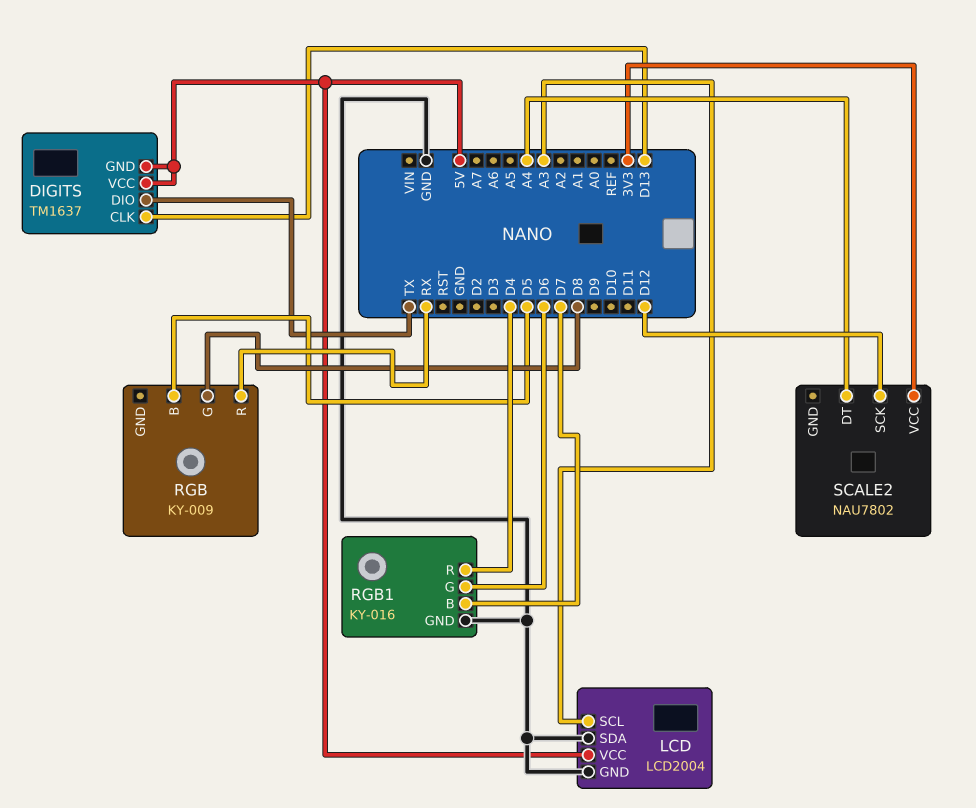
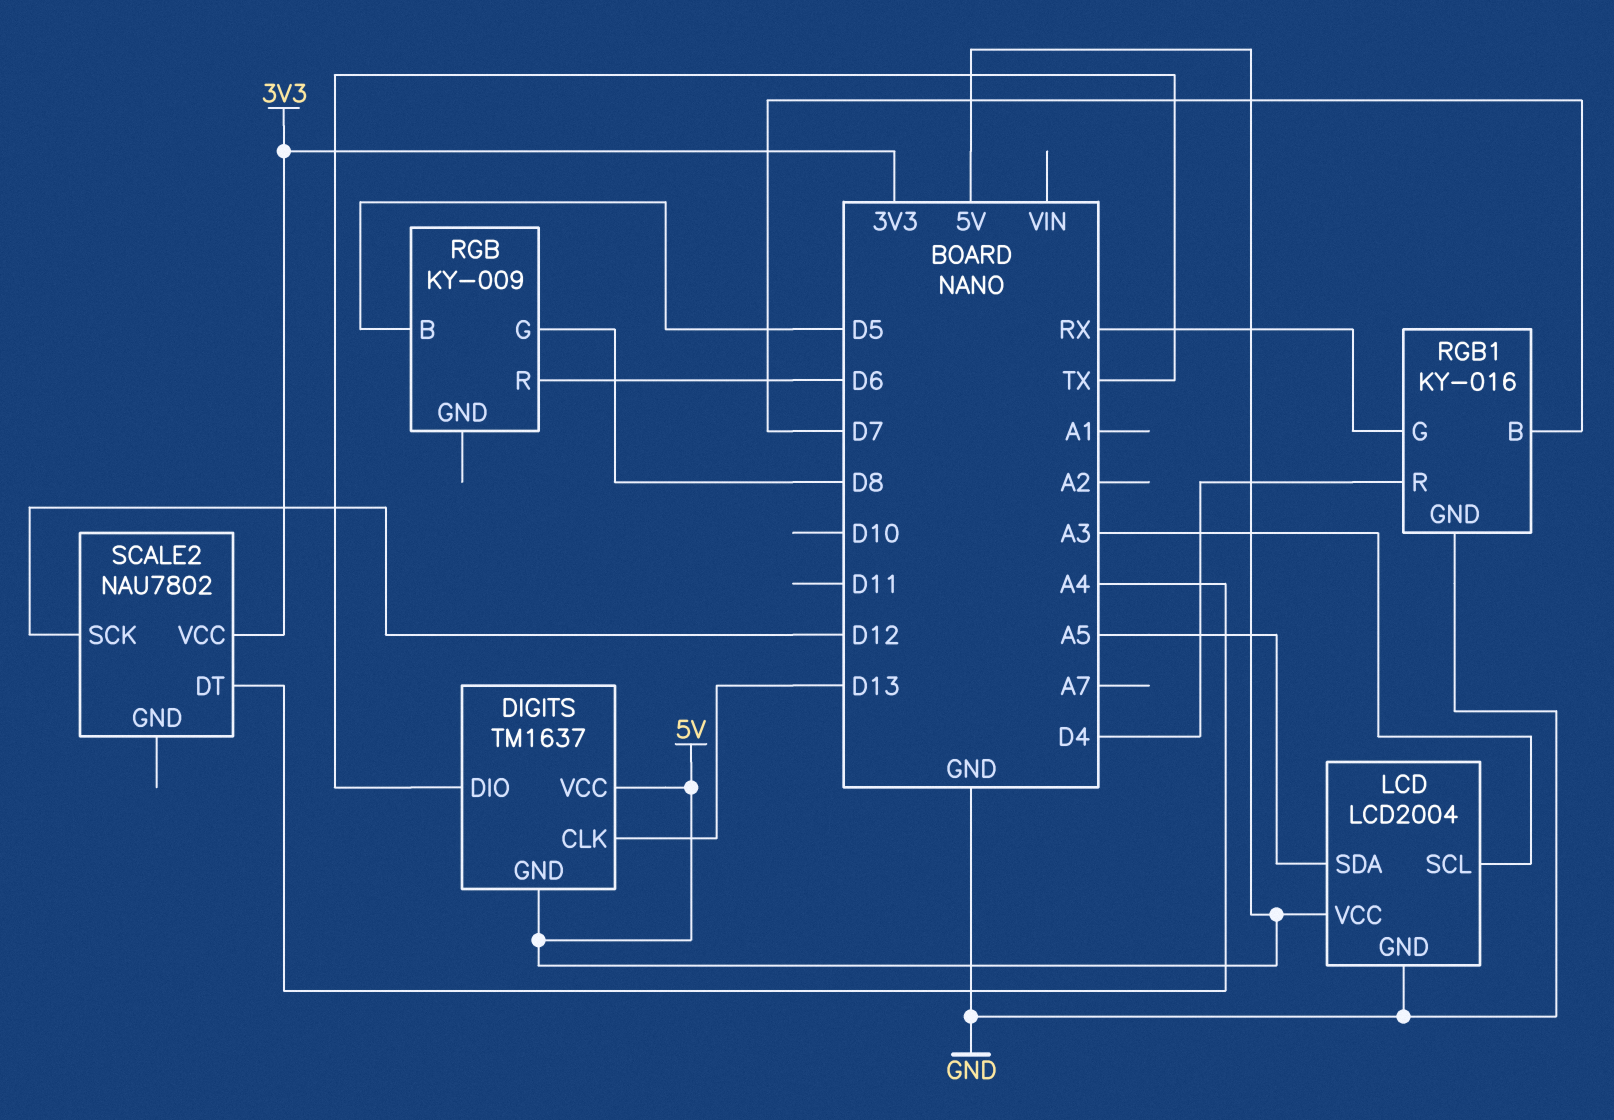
LCD pin SDA: GND -> A5
RGB pin R: RX -> D6
RGB1 pin G: D6 -> RX

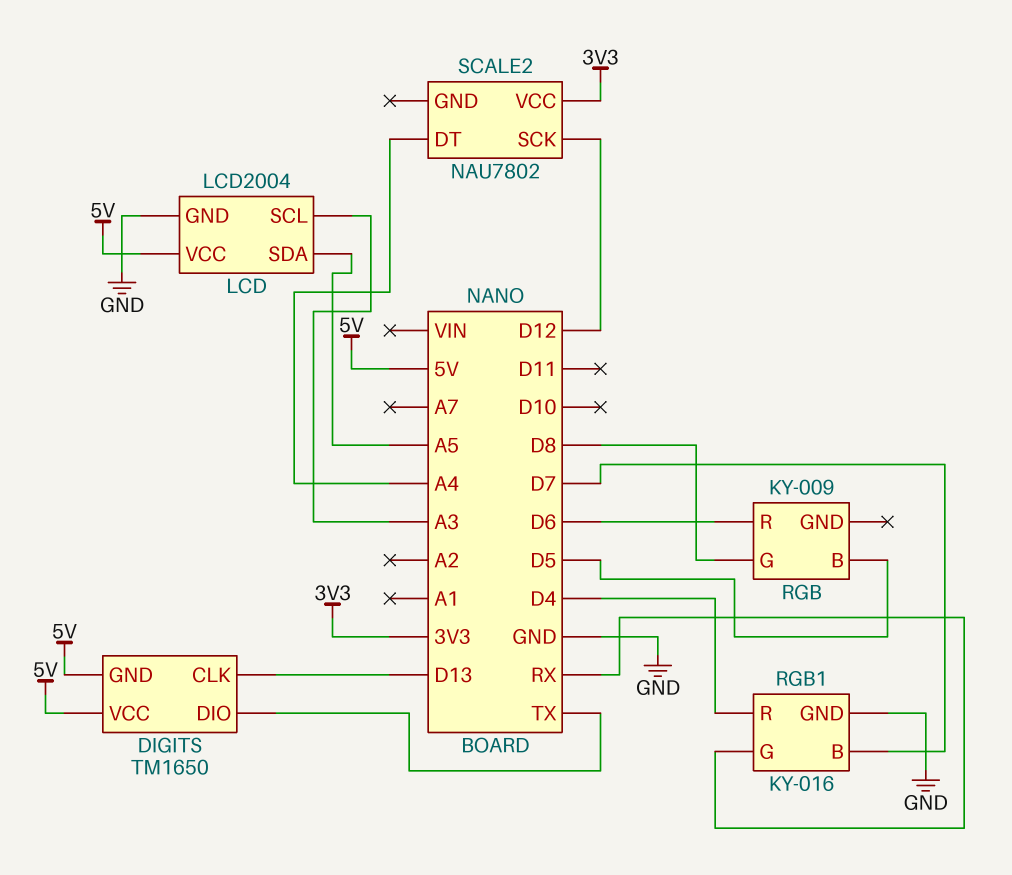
DIGITS: TM1637 -> TM1650

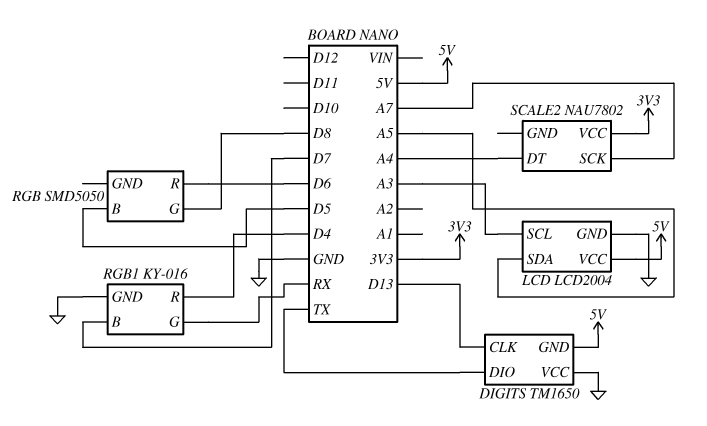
DIGITS pin VCC: 5V -> GND
RGB: KY-009 -> SMD5050
SCALE2 pin SCK: D12 -> A7

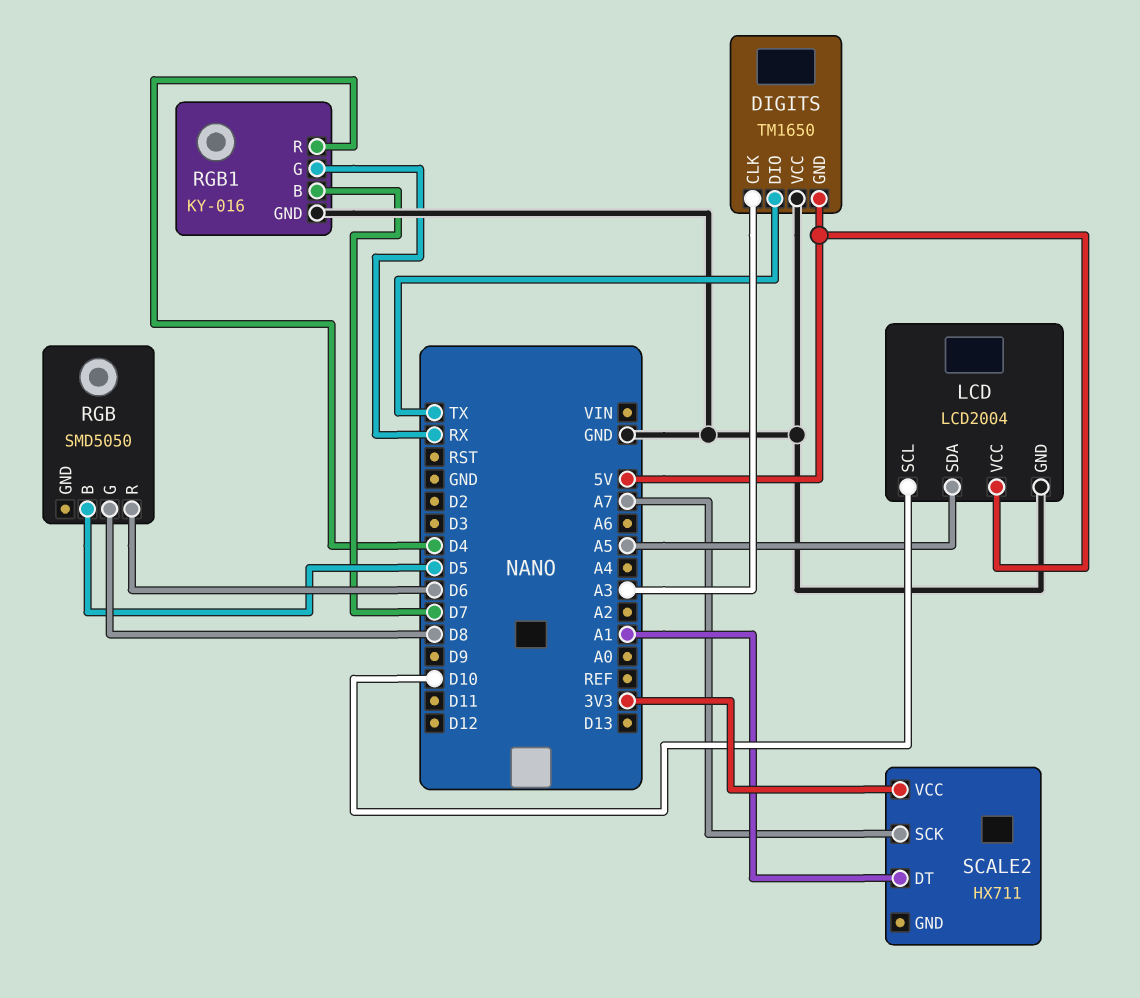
DIGITS pin CLK: D13 -> A3
LCD pin SCL: A3 -> D10
SCALE2: NAU7802 -> HX711
SCALE2 pin DT: A4 -> A1

